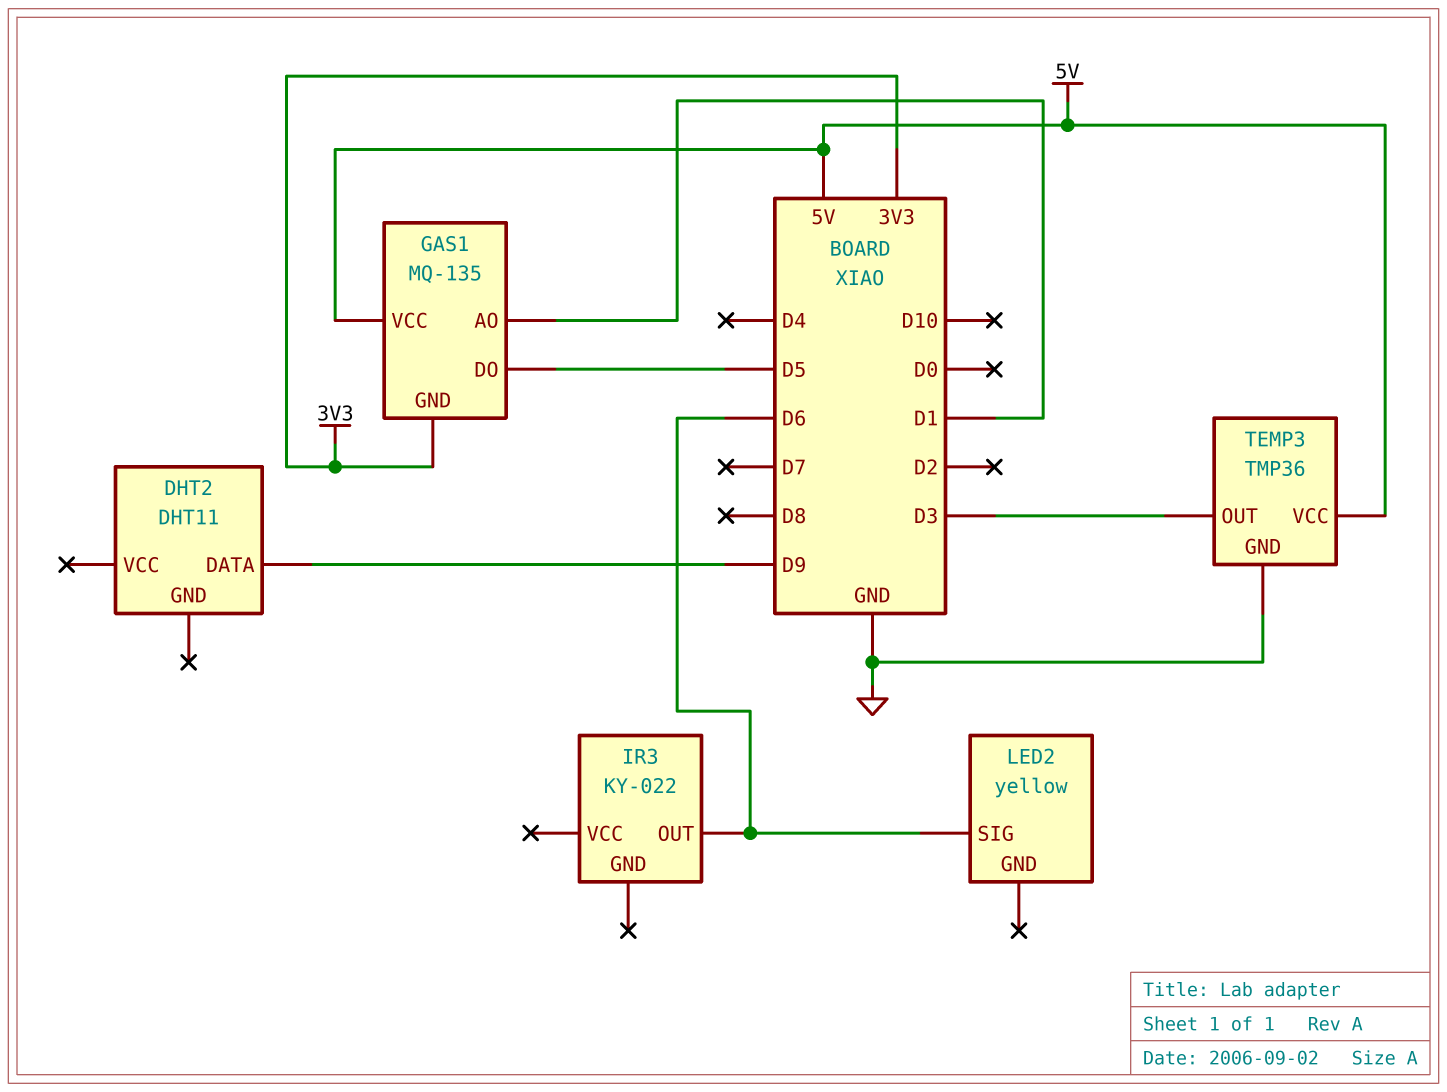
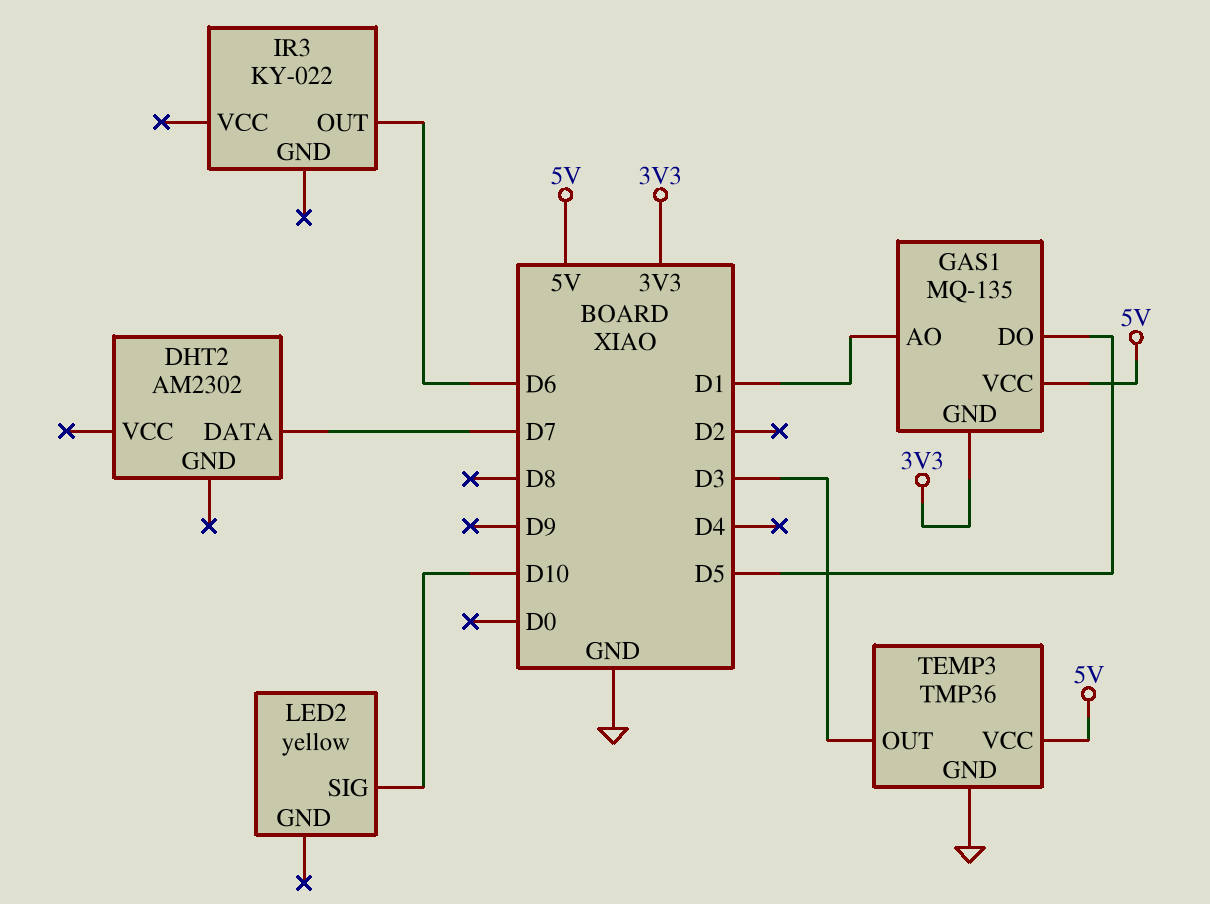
DHT2: DHT11 -> AM2302
DHT2 pin DATA: D9 -> D7
LED2 pin SIG: D6 -> D10

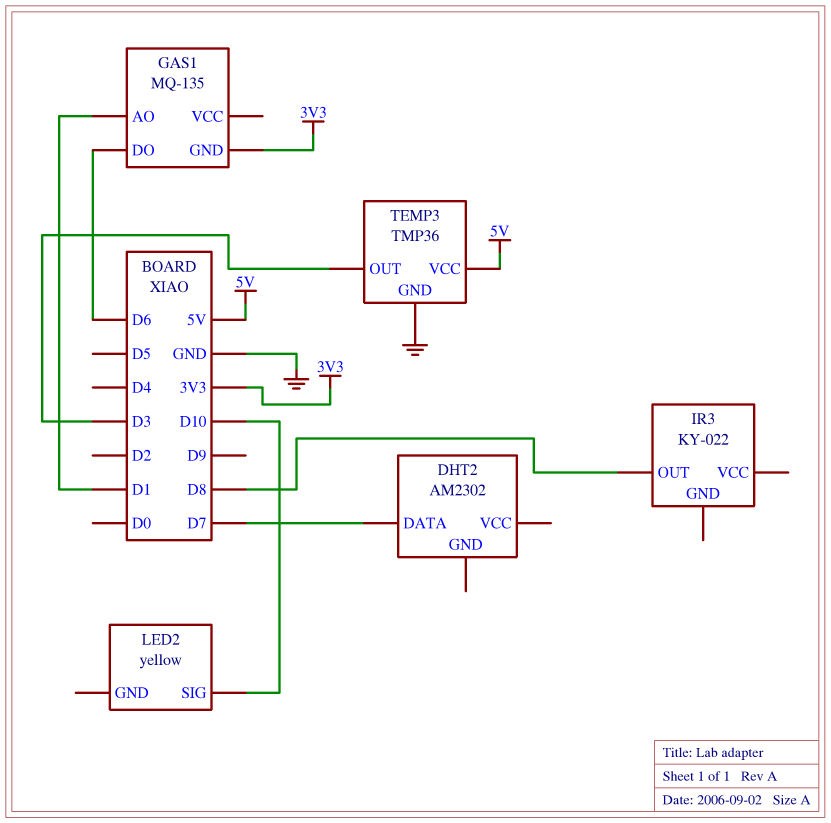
GAS1 pin DO: D5 -> D6
GAS1 pin VCC: 5V -> none
IR3 pin OUT: D6 -> D8

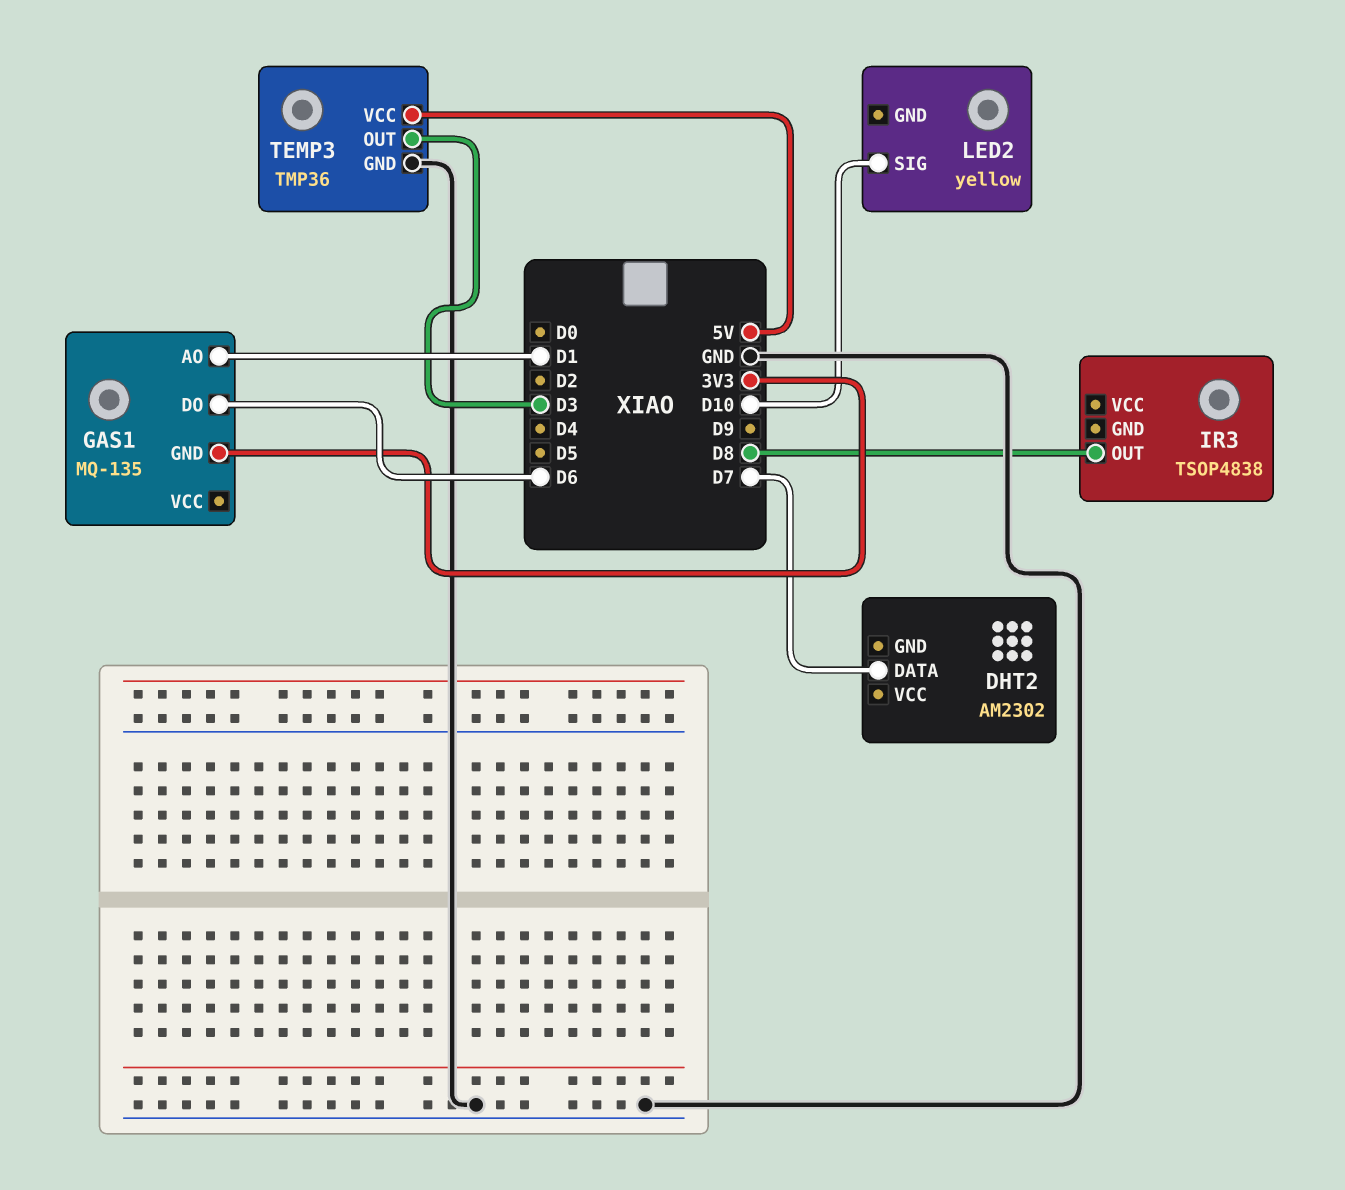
IR3: KY-022 -> TSOP4838

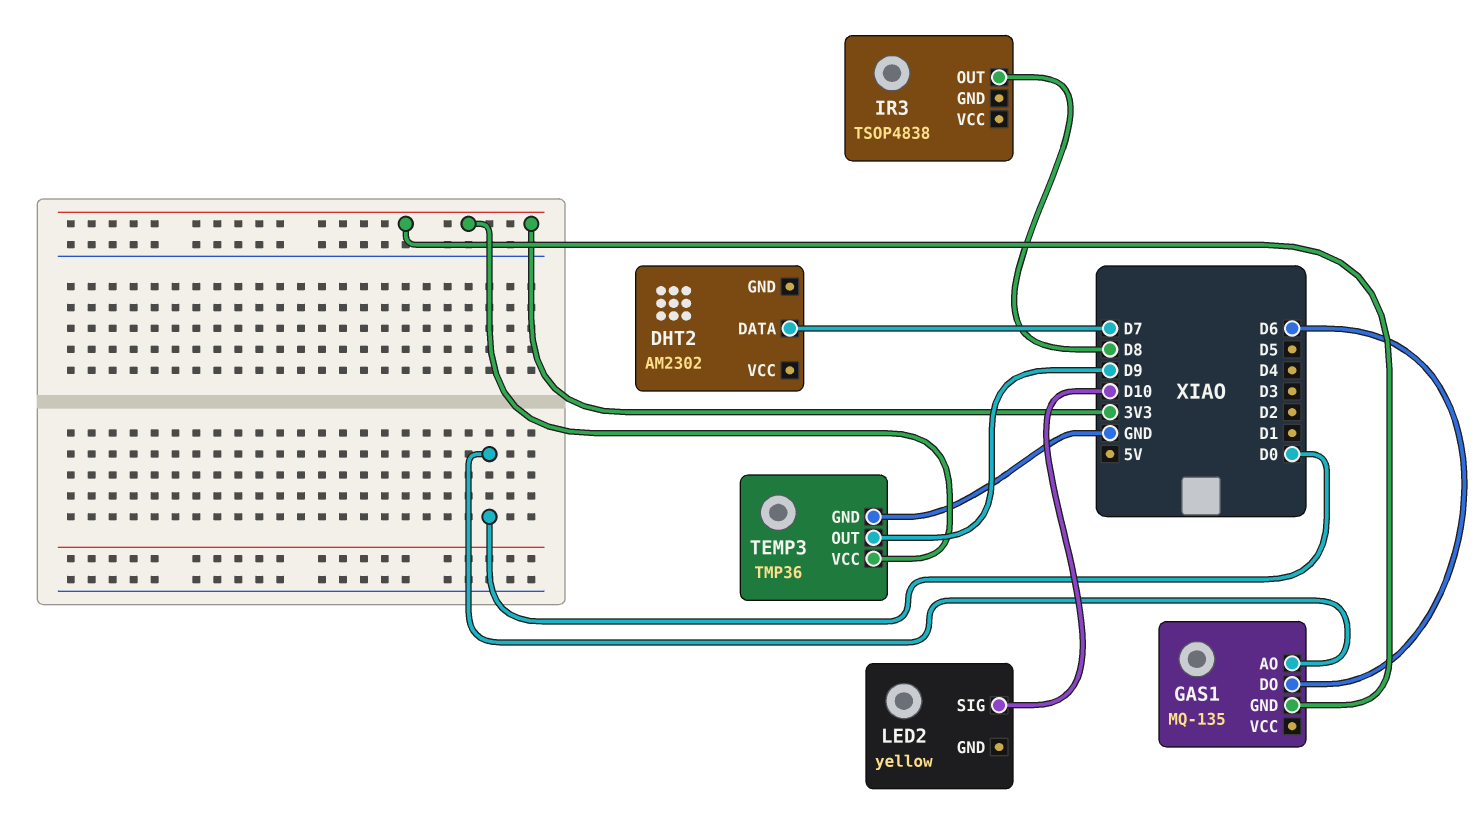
GAS1 pin AO: D1 -> D0
TEMP3 pin OUT: D3 -> D9
TEMP3 pin VCC: 5V -> 3V3

